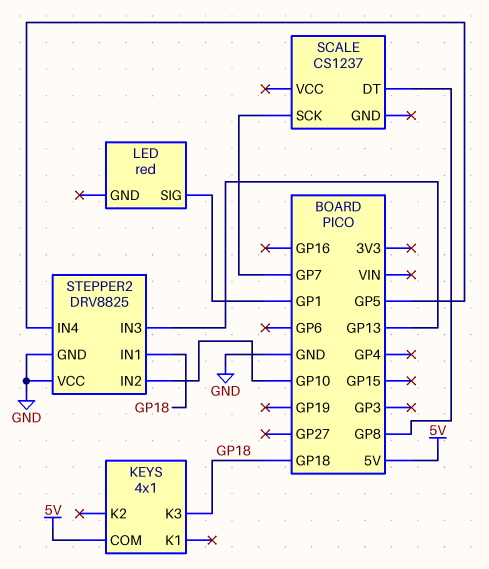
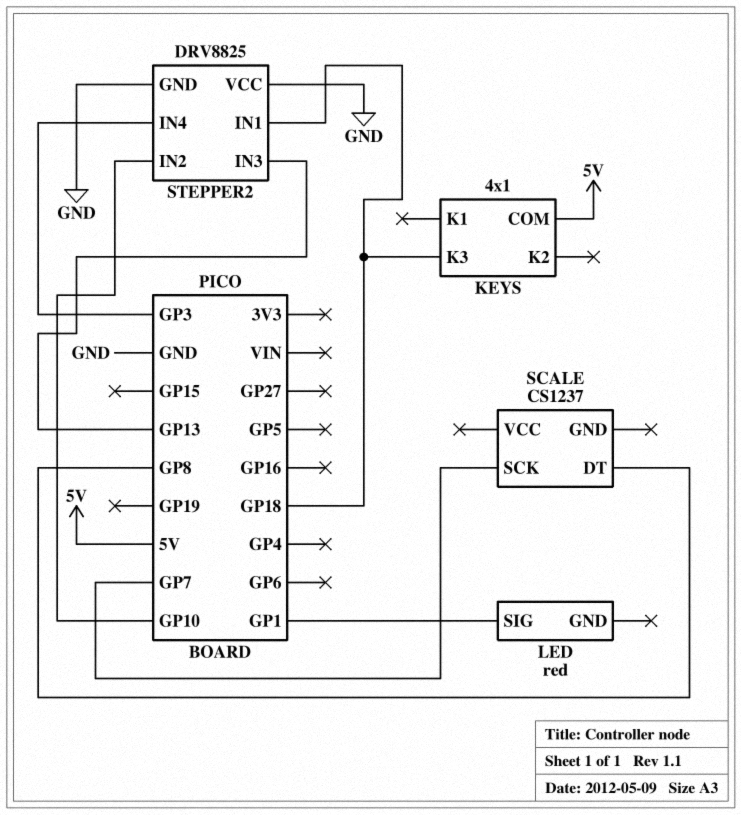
STEPPER2 pin IN4: GP5 -> GP3

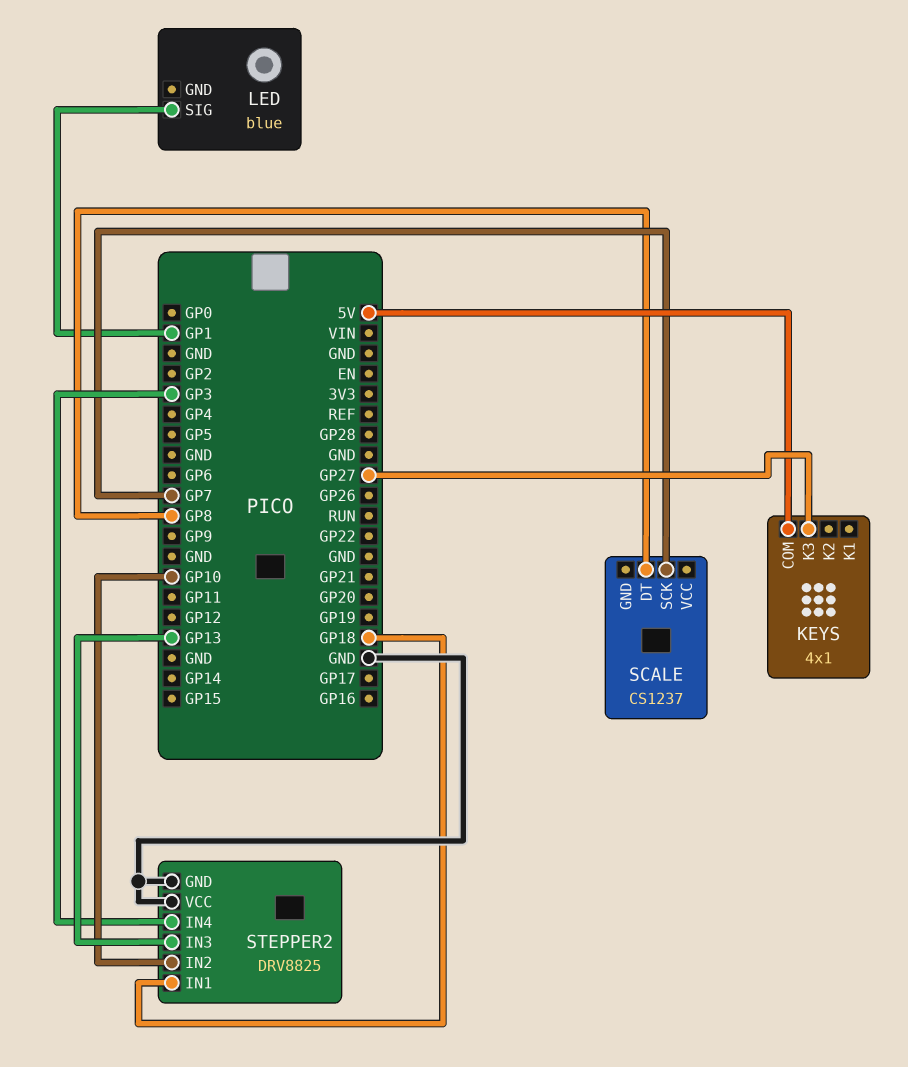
KEYS pin K3: GP18 -> GP27
LED: red -> blue

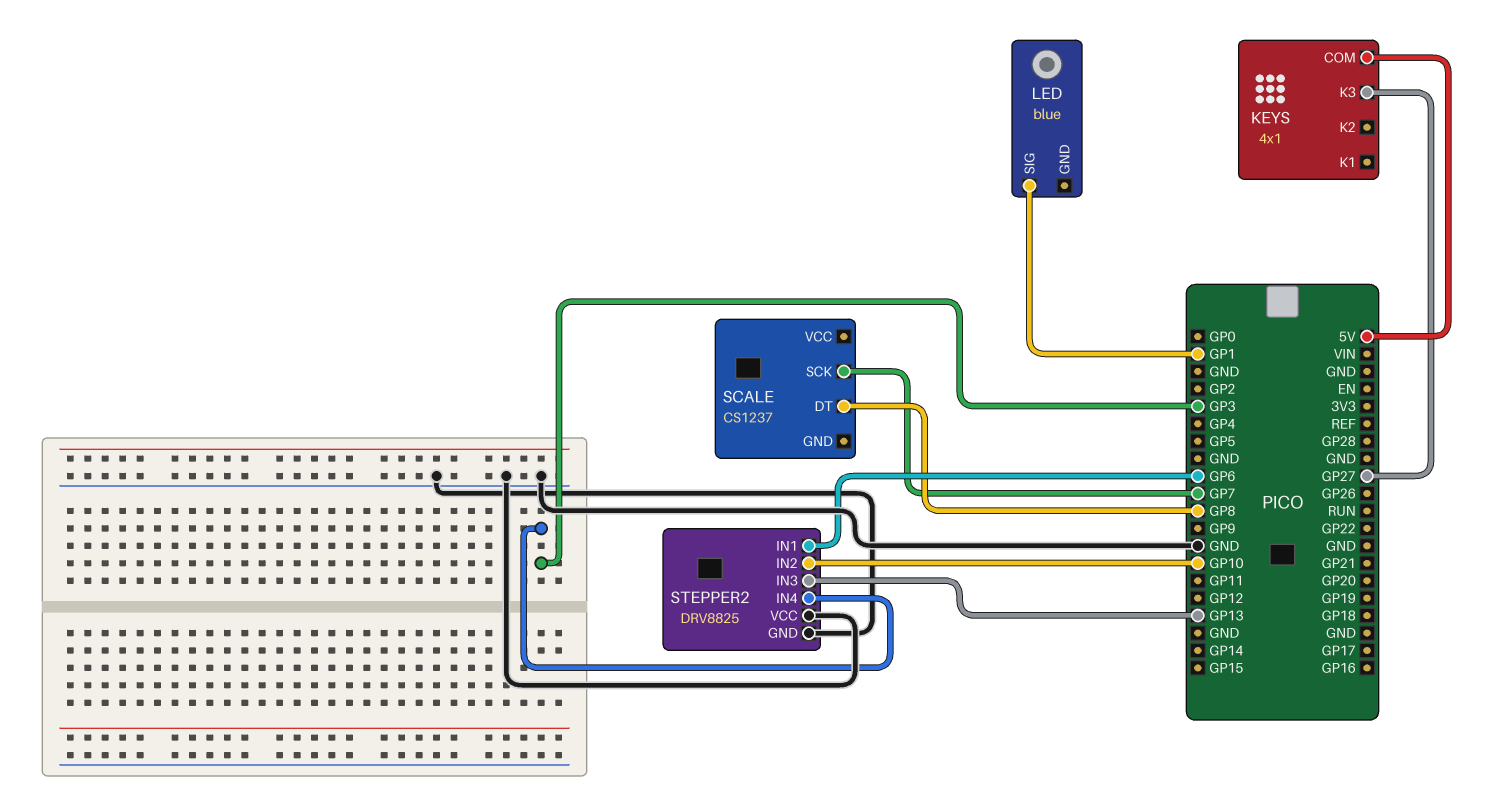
STEPPER2 pin IN1: GP18 -> GP6

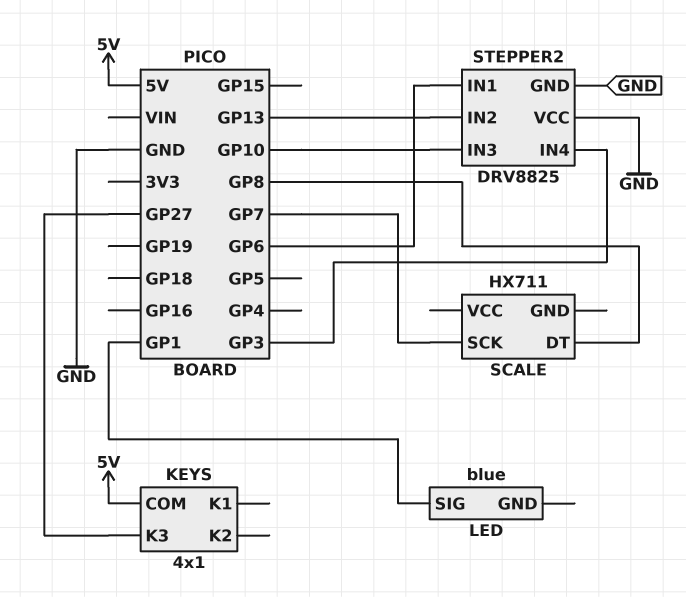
SCALE: CS1237 -> HX711
STEPPER2 pin IN2: GP10 -> GP13
STEPPER2 pin IN3: GP13 -> GP10

